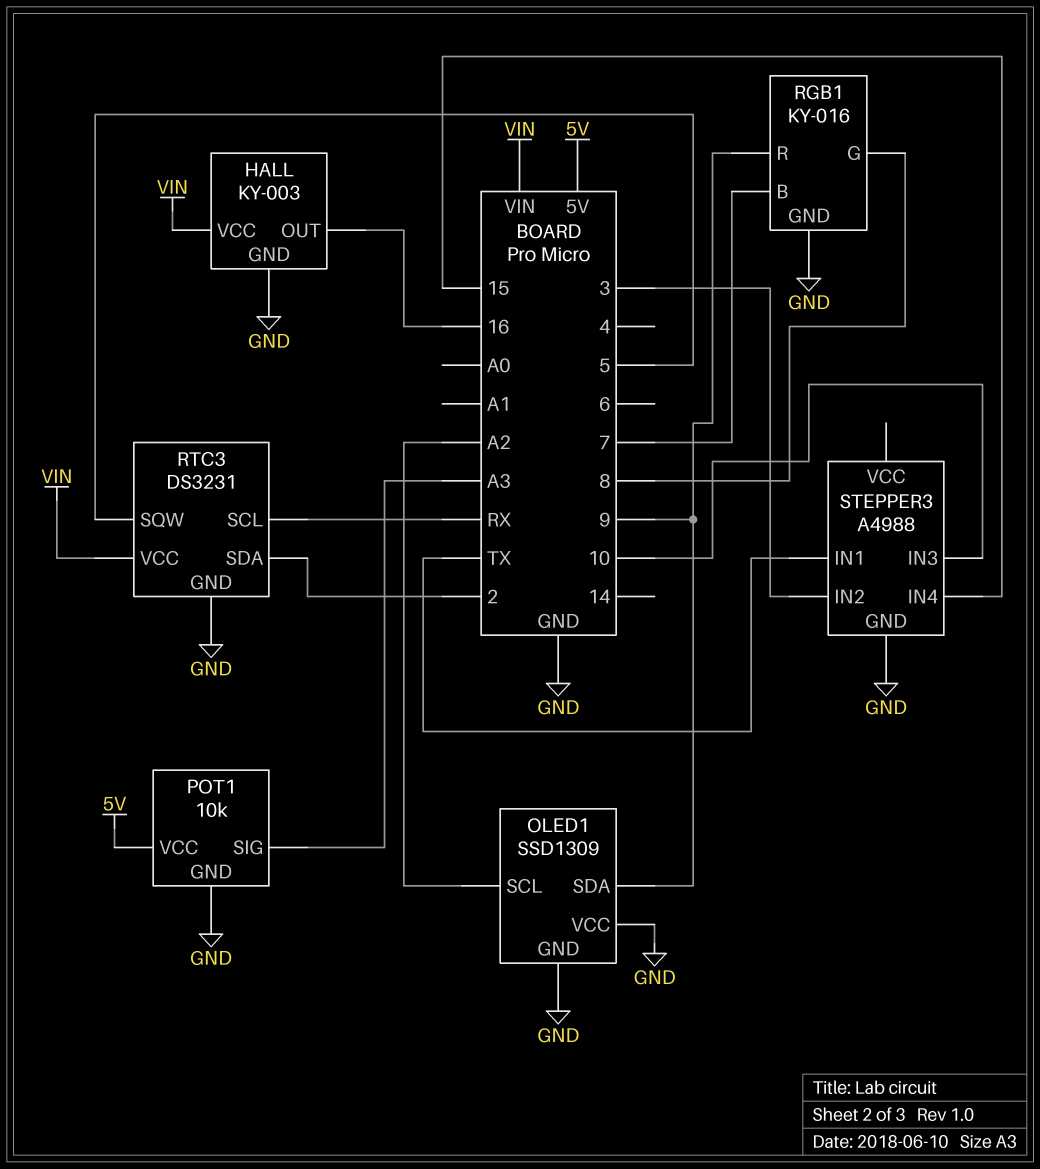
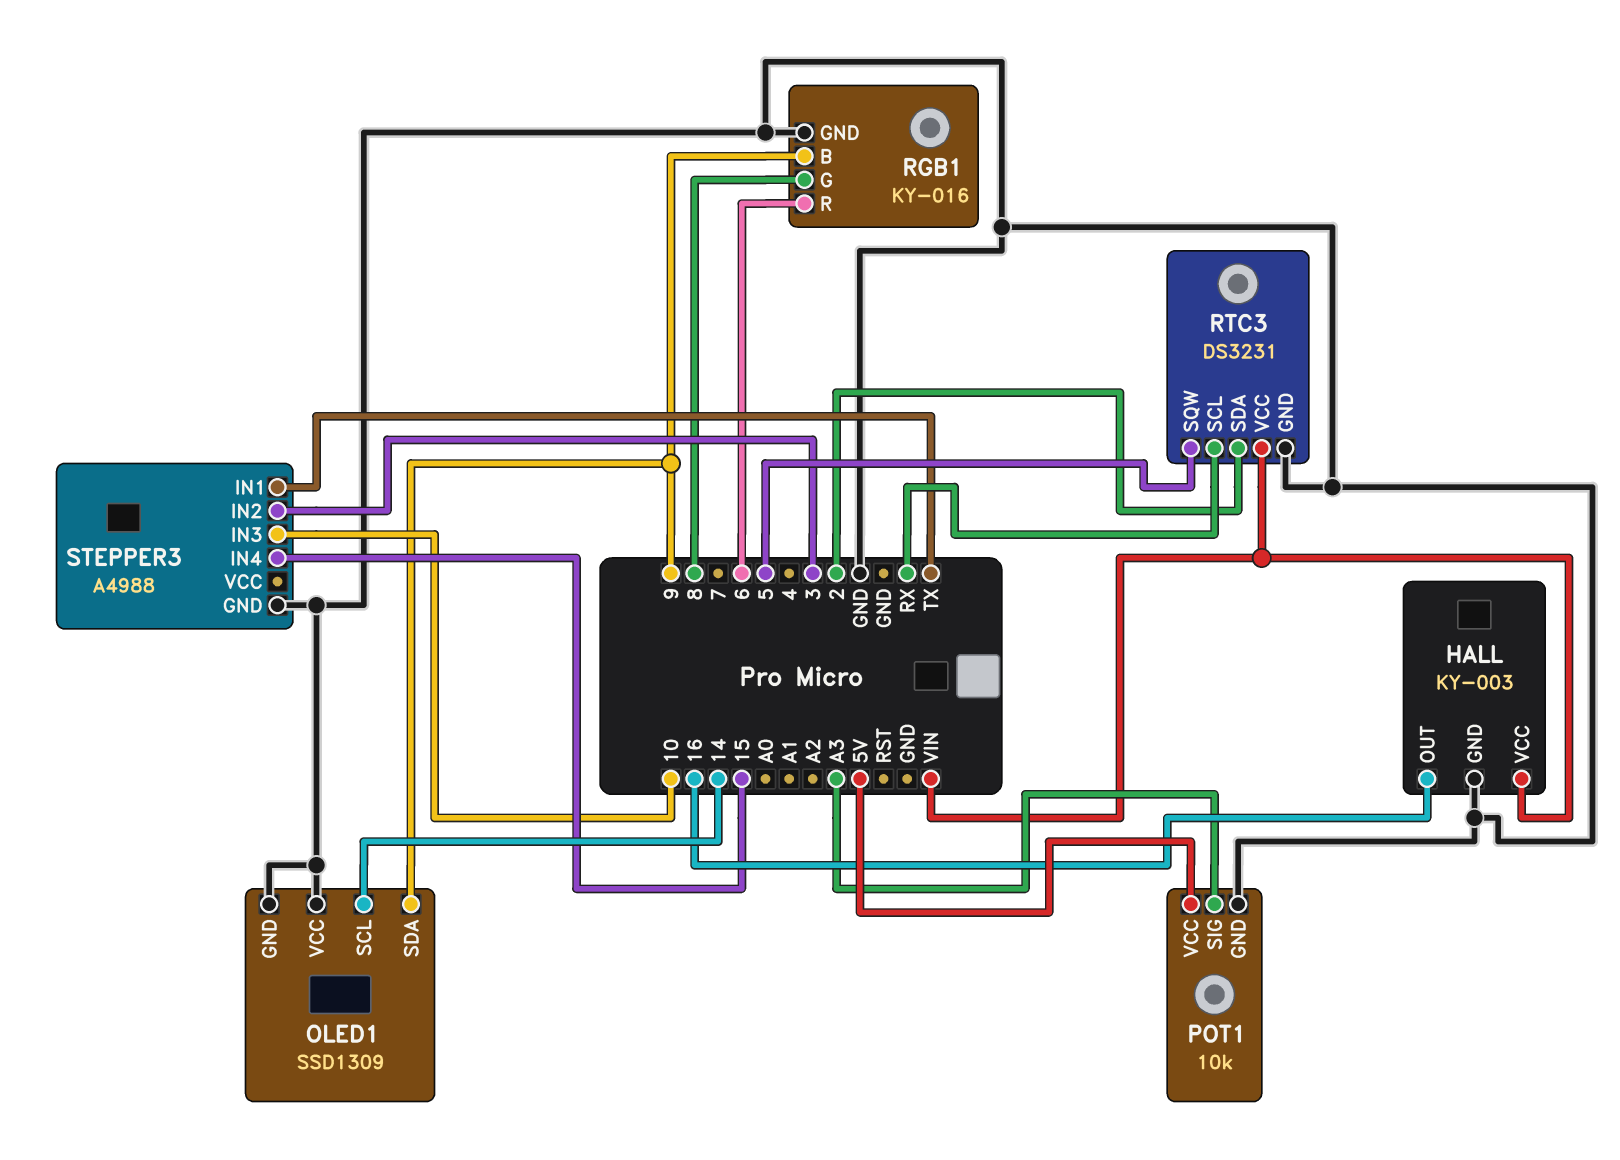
OLED1 pin SCL: A2 -> 14
RGB1 pin B: 7 -> 9
RGB1 pin R: 9 -> 6

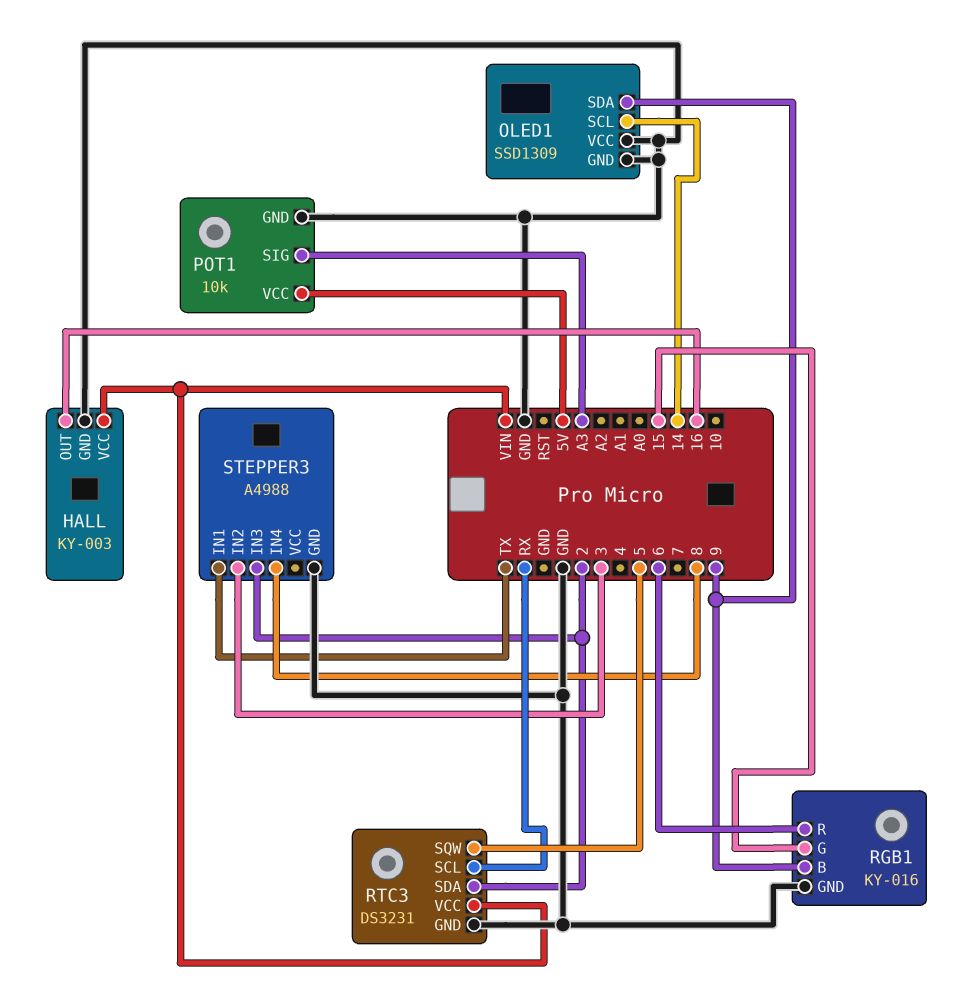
RGB1 pin G: 8 -> 15
STEPPER3 pin IN3: 10 -> 2
STEPPER3 pin IN4: 15 -> 8

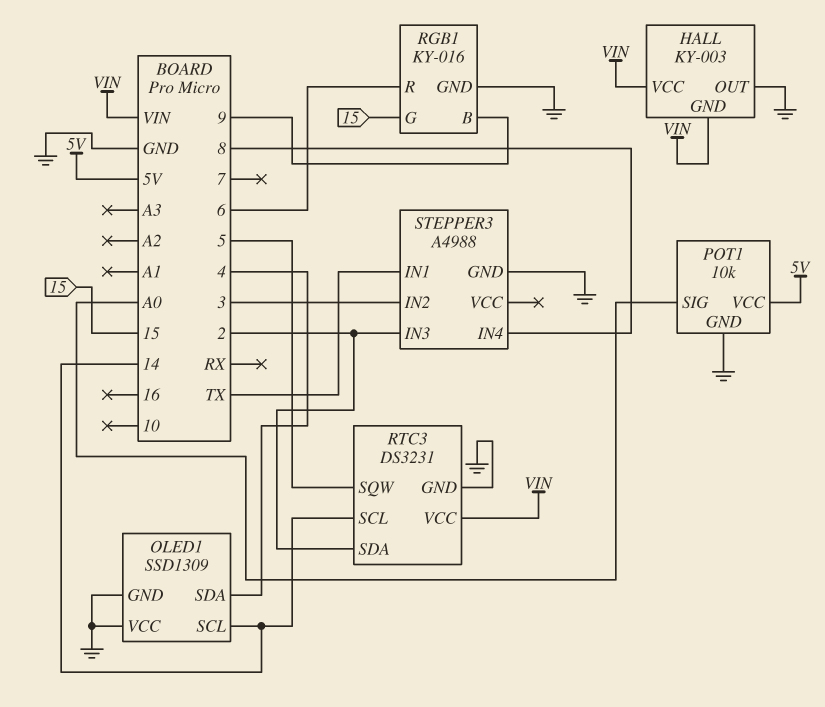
HALL pin GND: GND -> VIN
HALL pin OUT: 16 -> GND
OLED1 pin SDA: 9 -> 4
POT1 pin SIG: A3 -> A0
RTC3 pin SCL: RX -> 14

